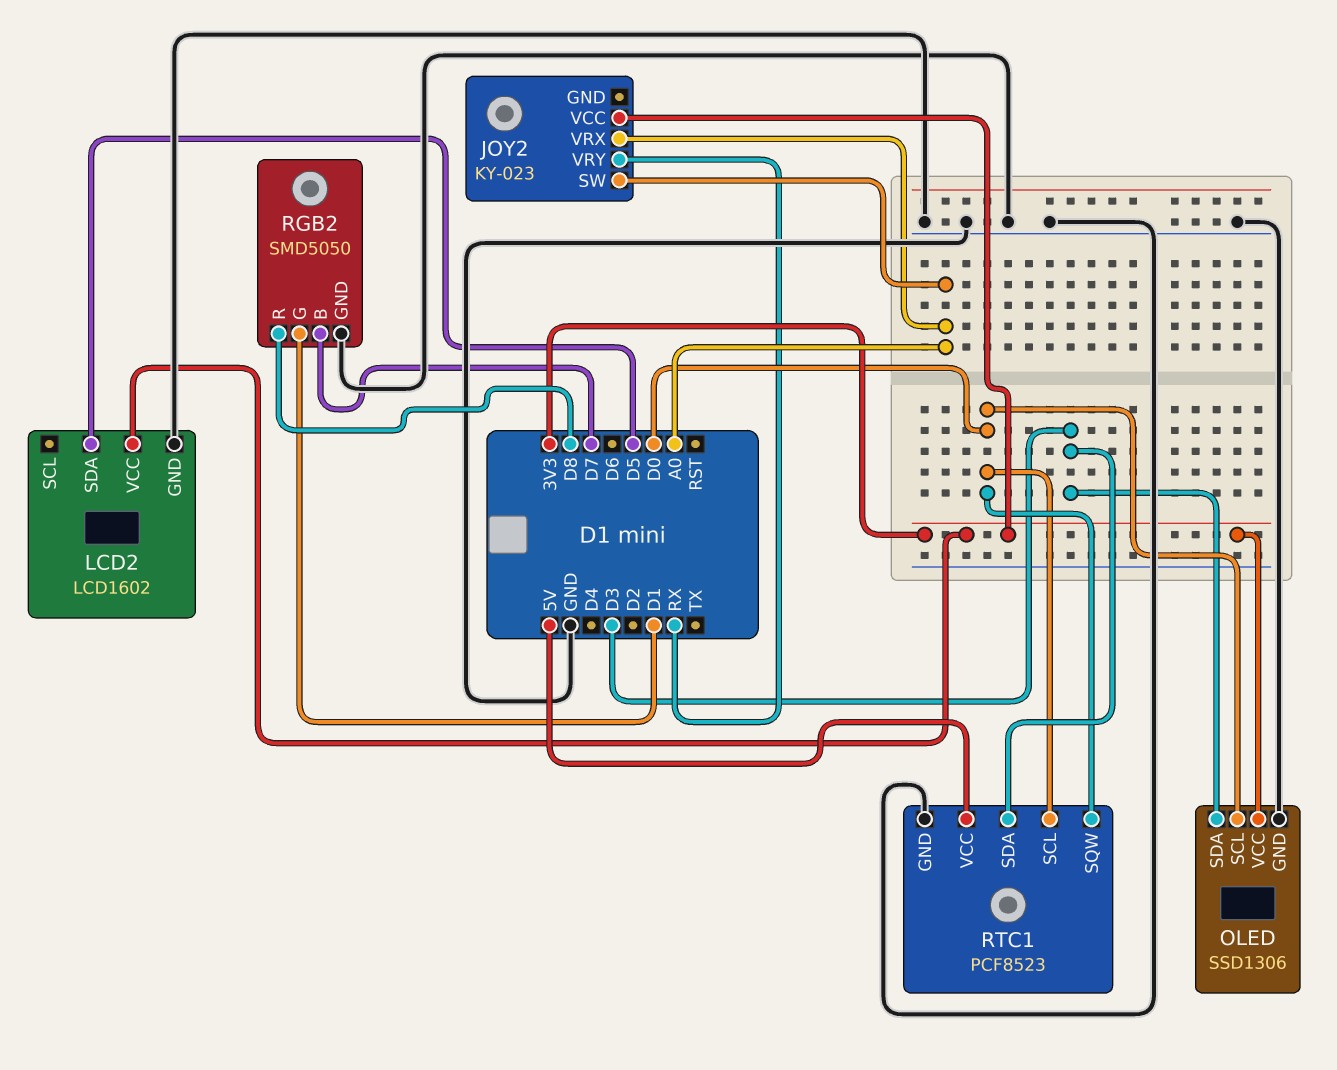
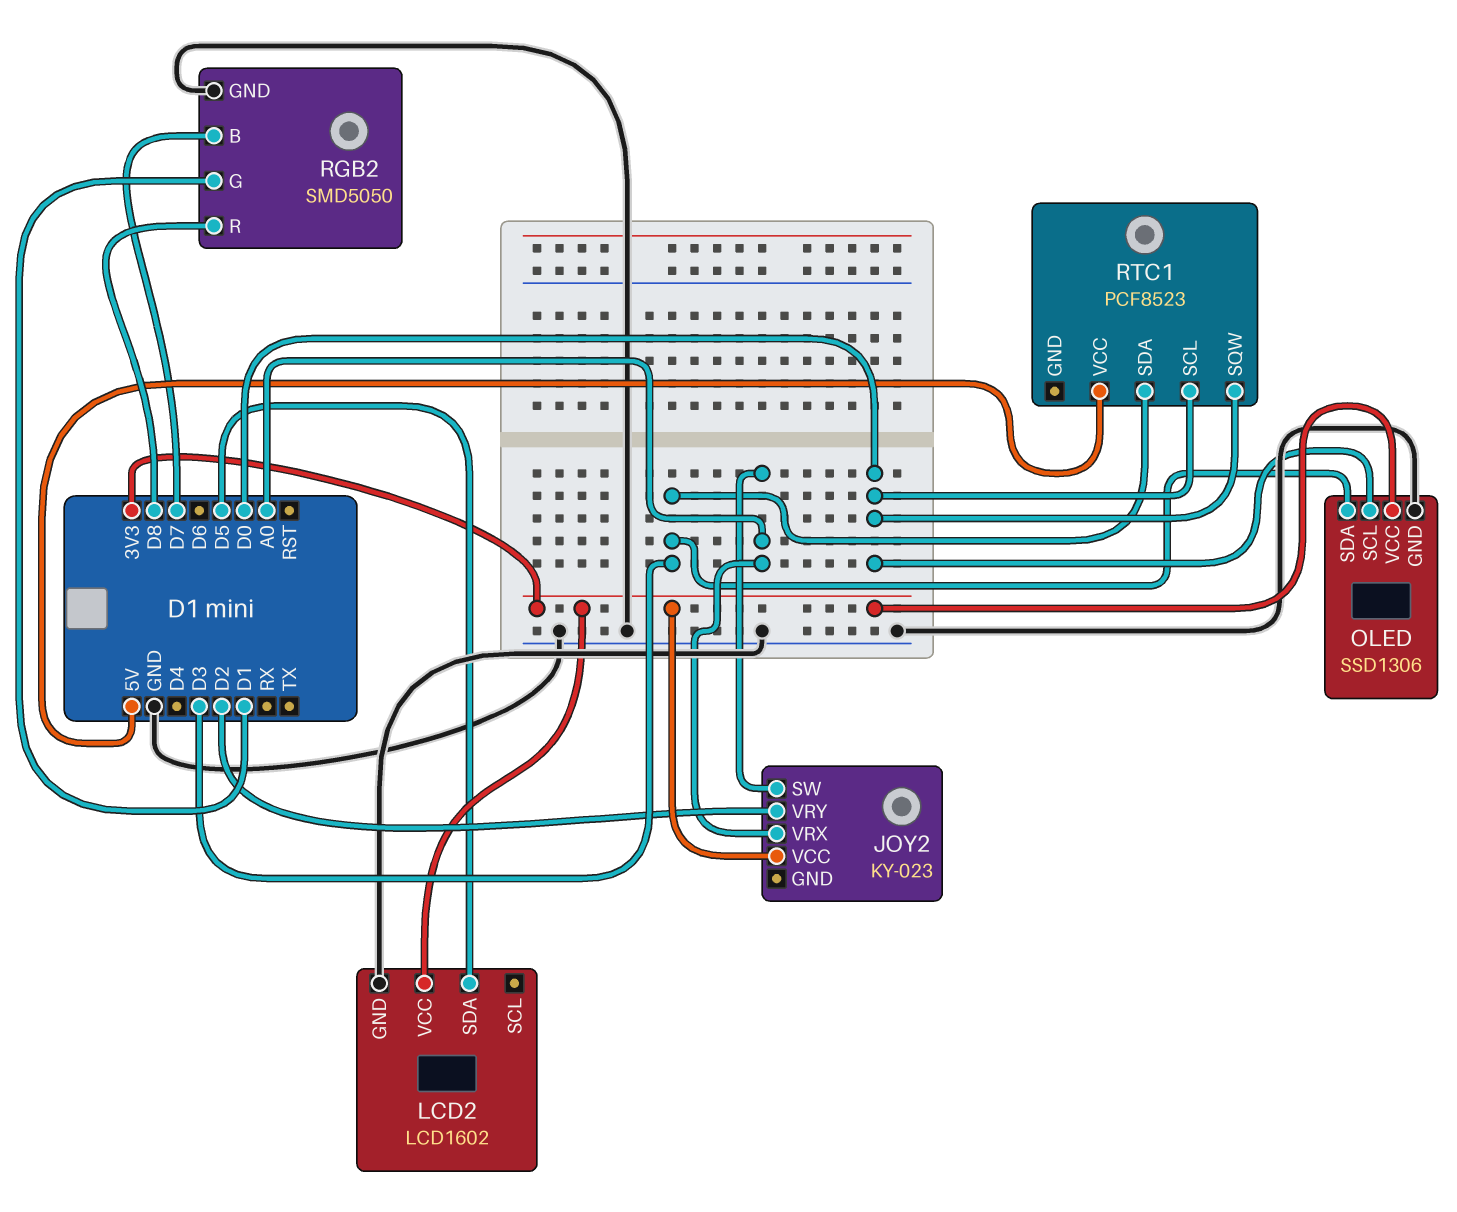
JOY2 pin VRY: RX -> D2
RTC1 pin GND: GND -> none

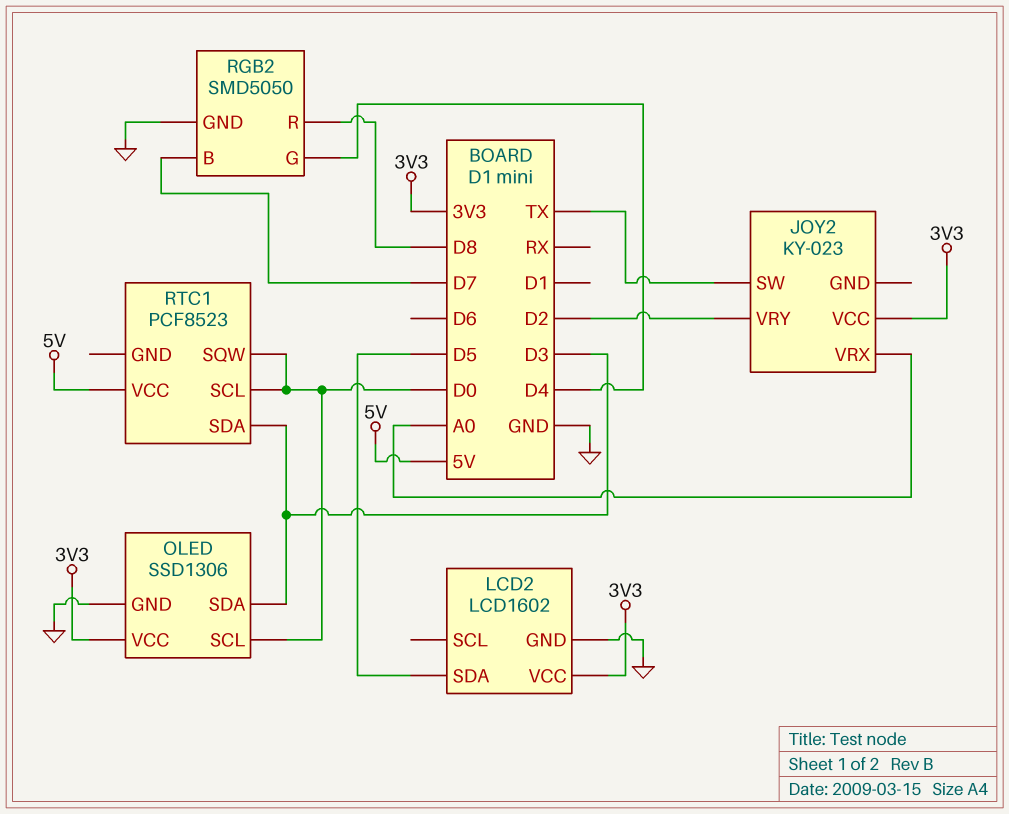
JOY2 pin SW: A0 -> TX
RGB2 pin G: D1 -> D4

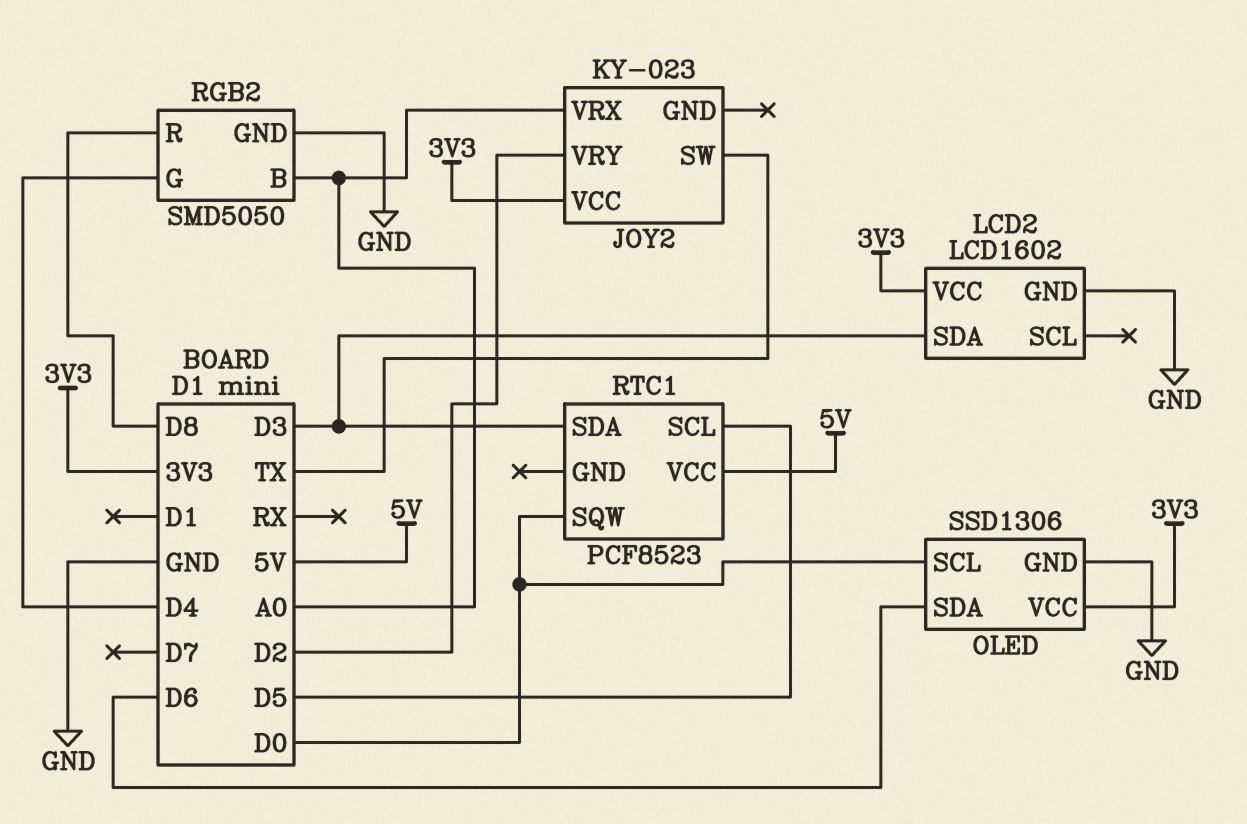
LCD2 pin SDA: D5 -> D3
OLED pin SDA: D3 -> D6
RGB2 pin B: D7 -> A0
RTC1 pin SCL: D0 -> D5

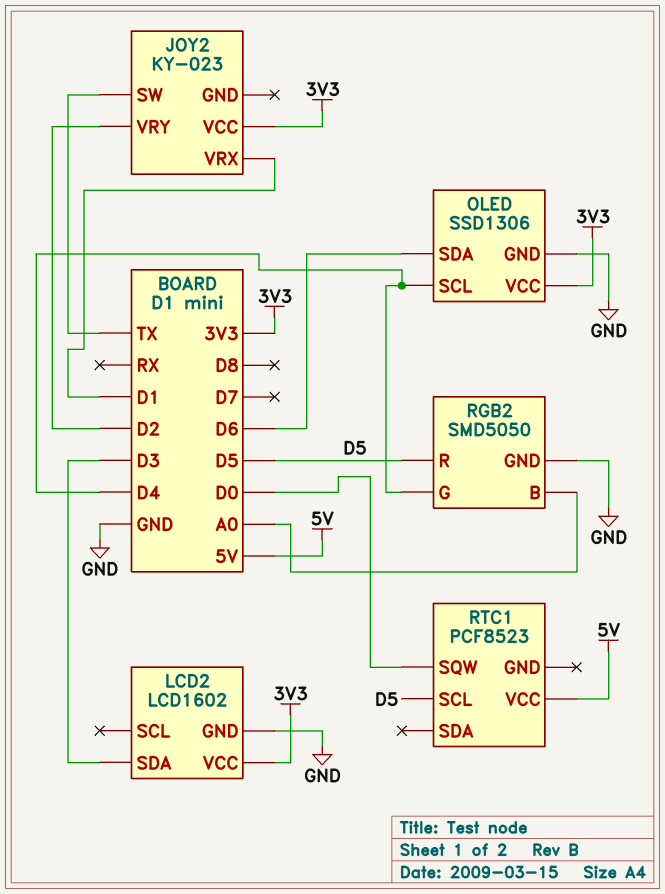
JOY2 pin VRX: A0 -> D1
OLED pin SCL: D0 -> D4
RGB2 pin R: D8 -> D5
RTC1 pin SDA: D3 -> none

